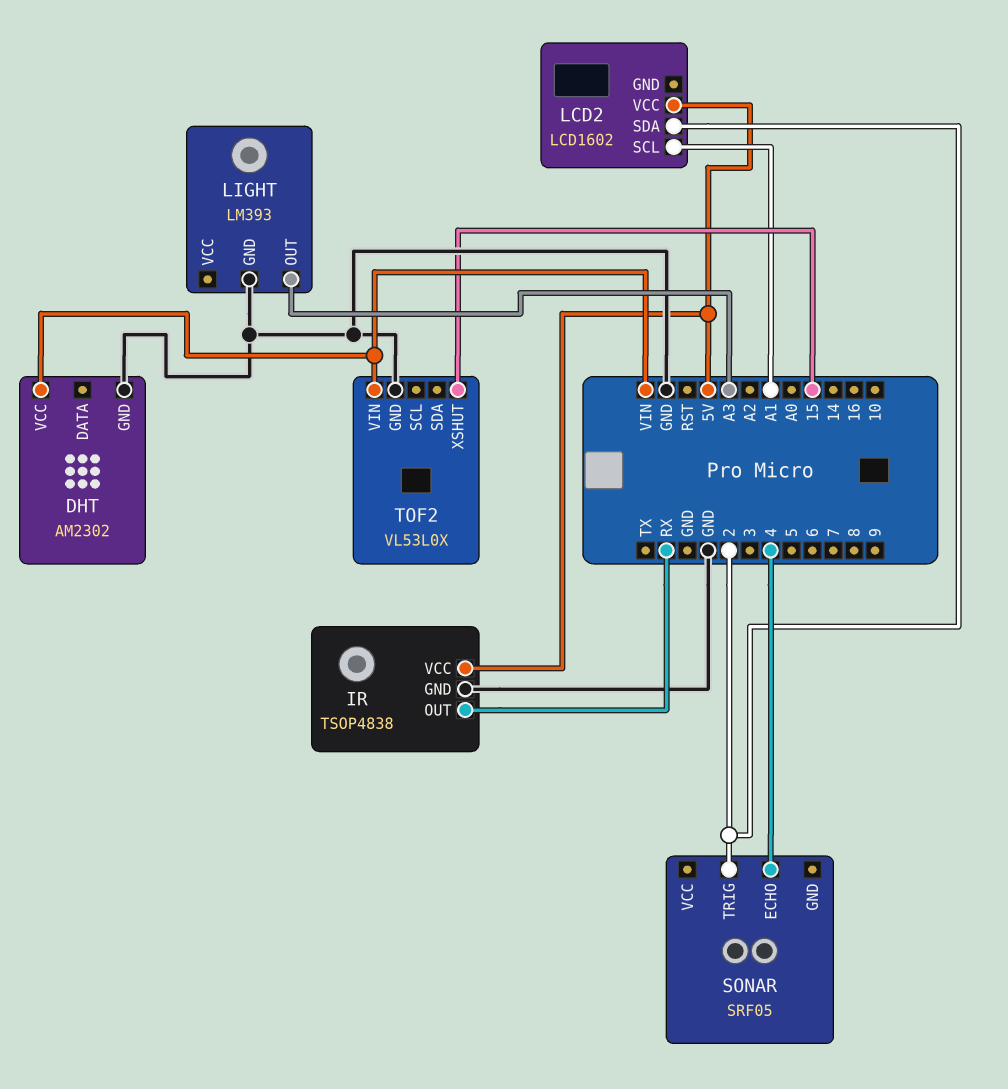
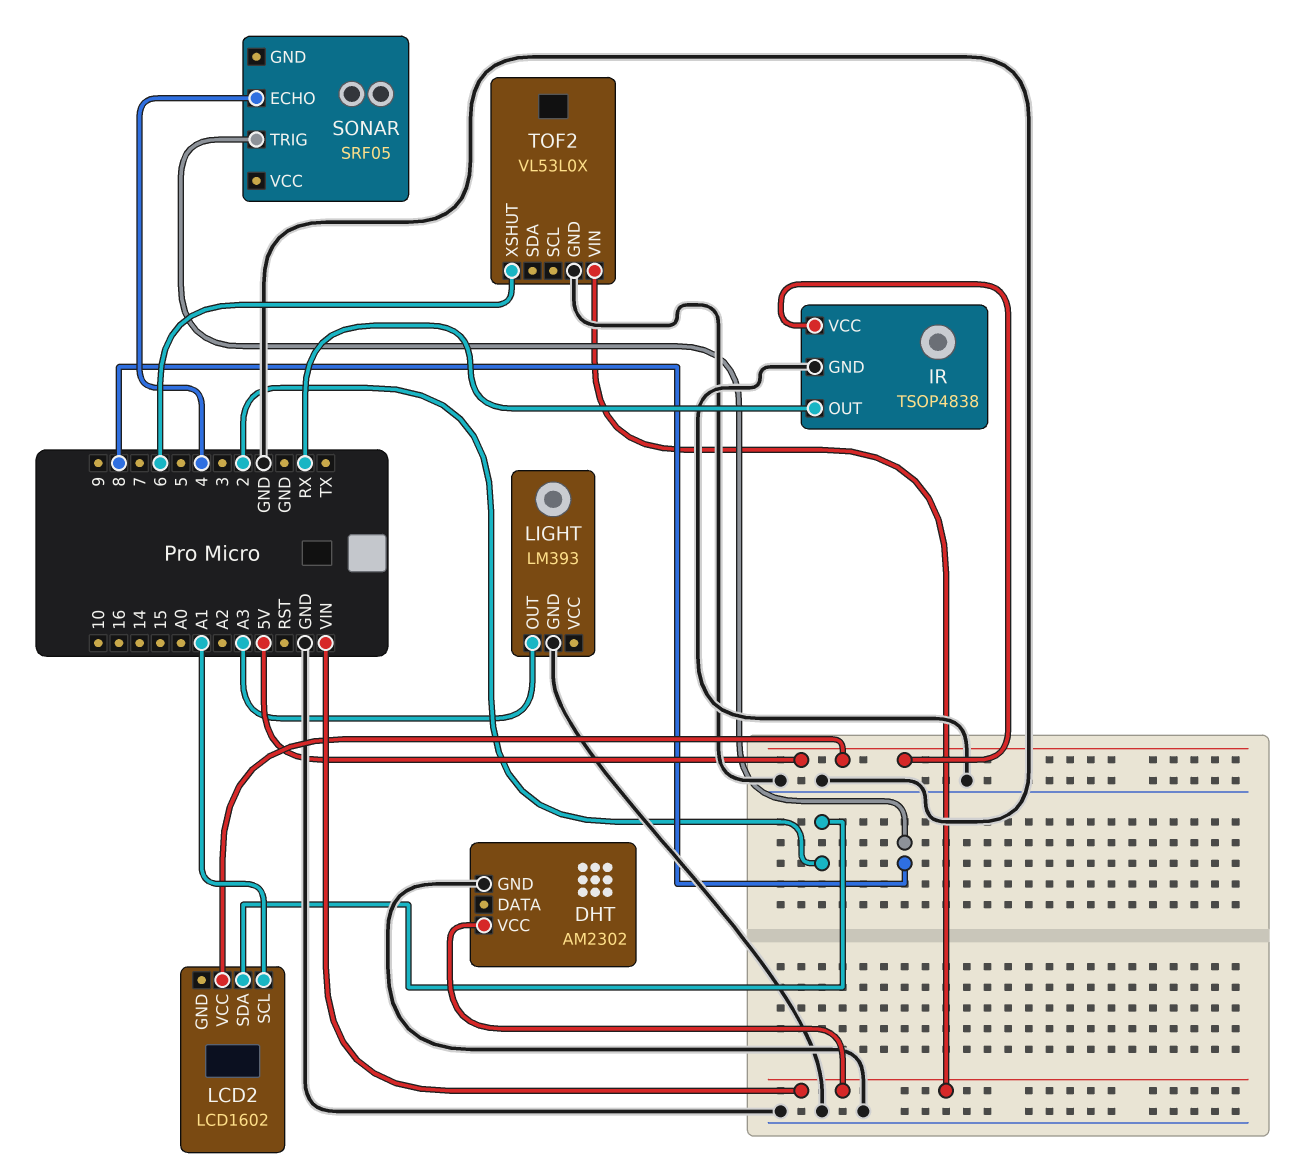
SONAR pin TRIG: 2 -> 8
TOF2 pin XSHUT: 15 -> 6

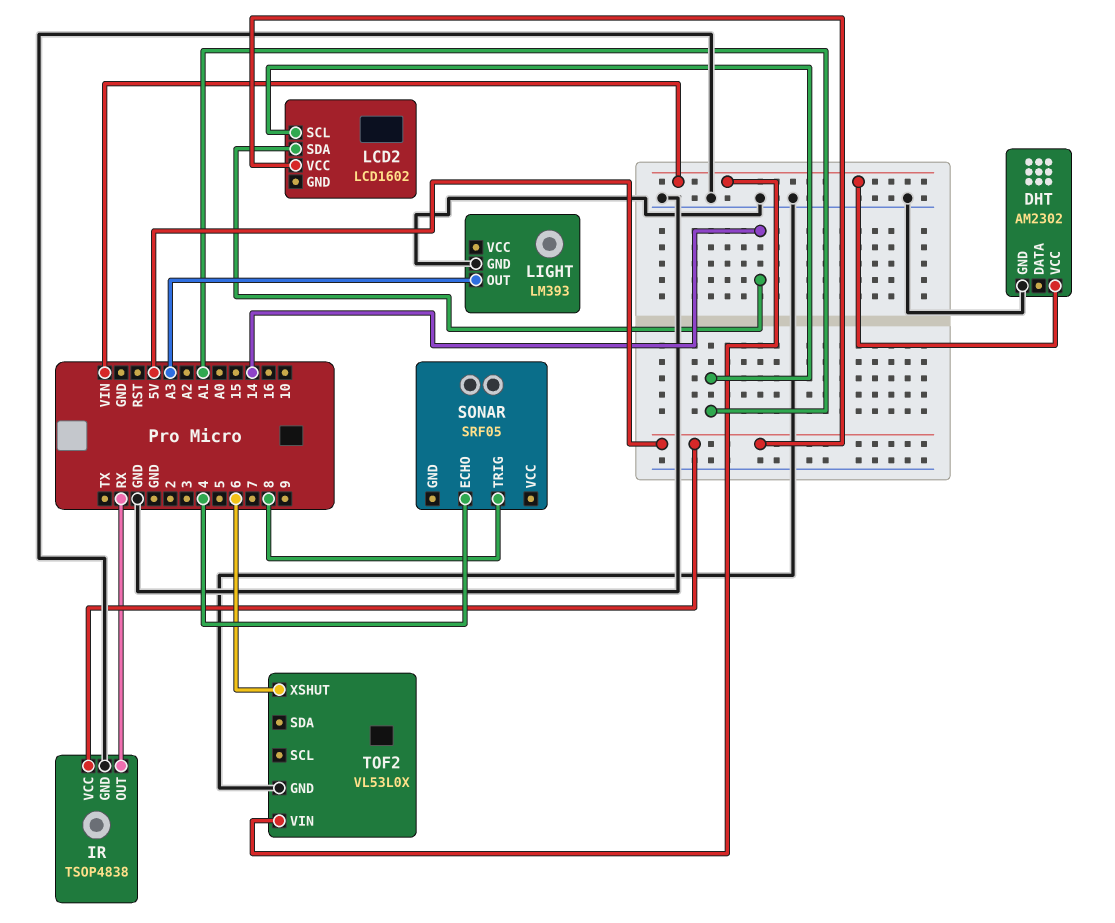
LCD2 pin SDA: 2 -> 14

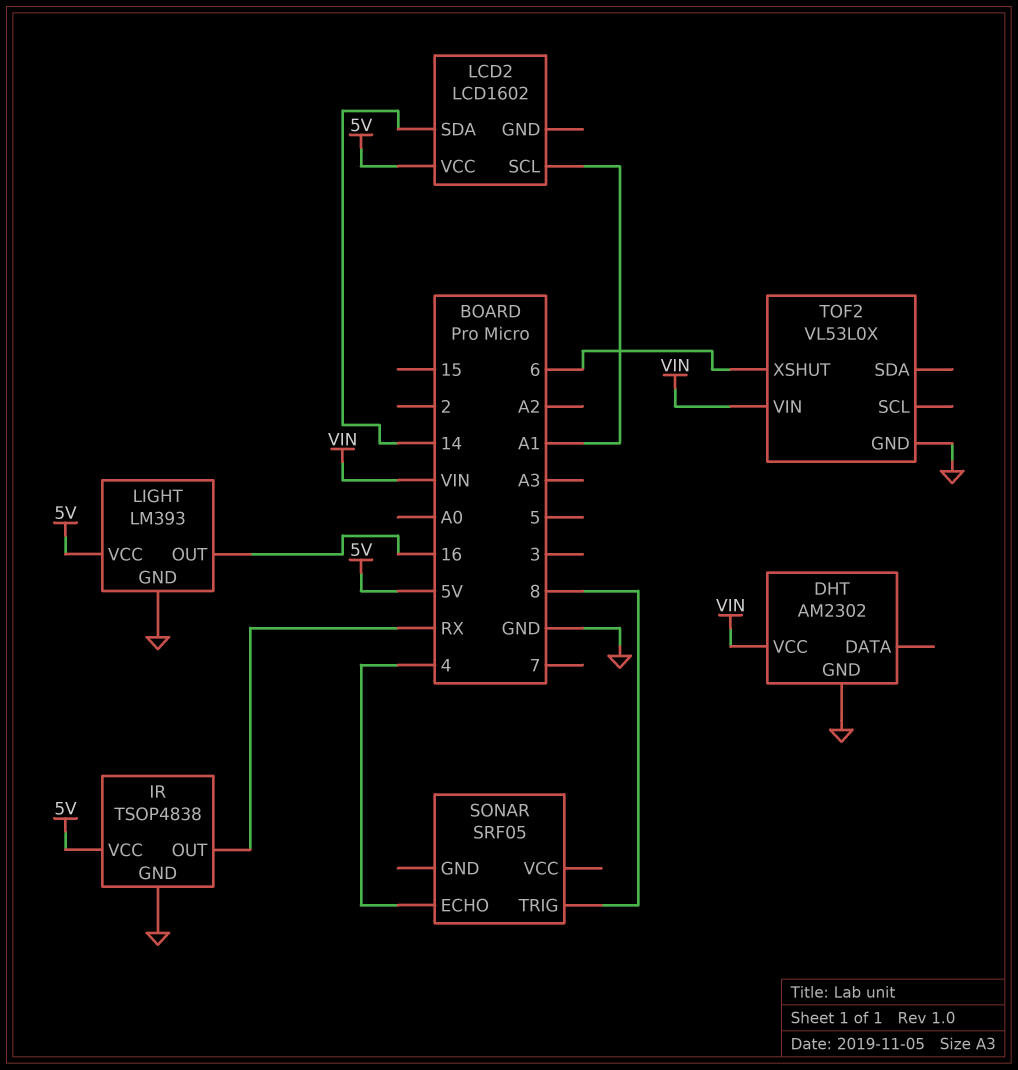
LIGHT pin OUT: A3 -> 16
LIGHT pin VCC: none -> 5V

